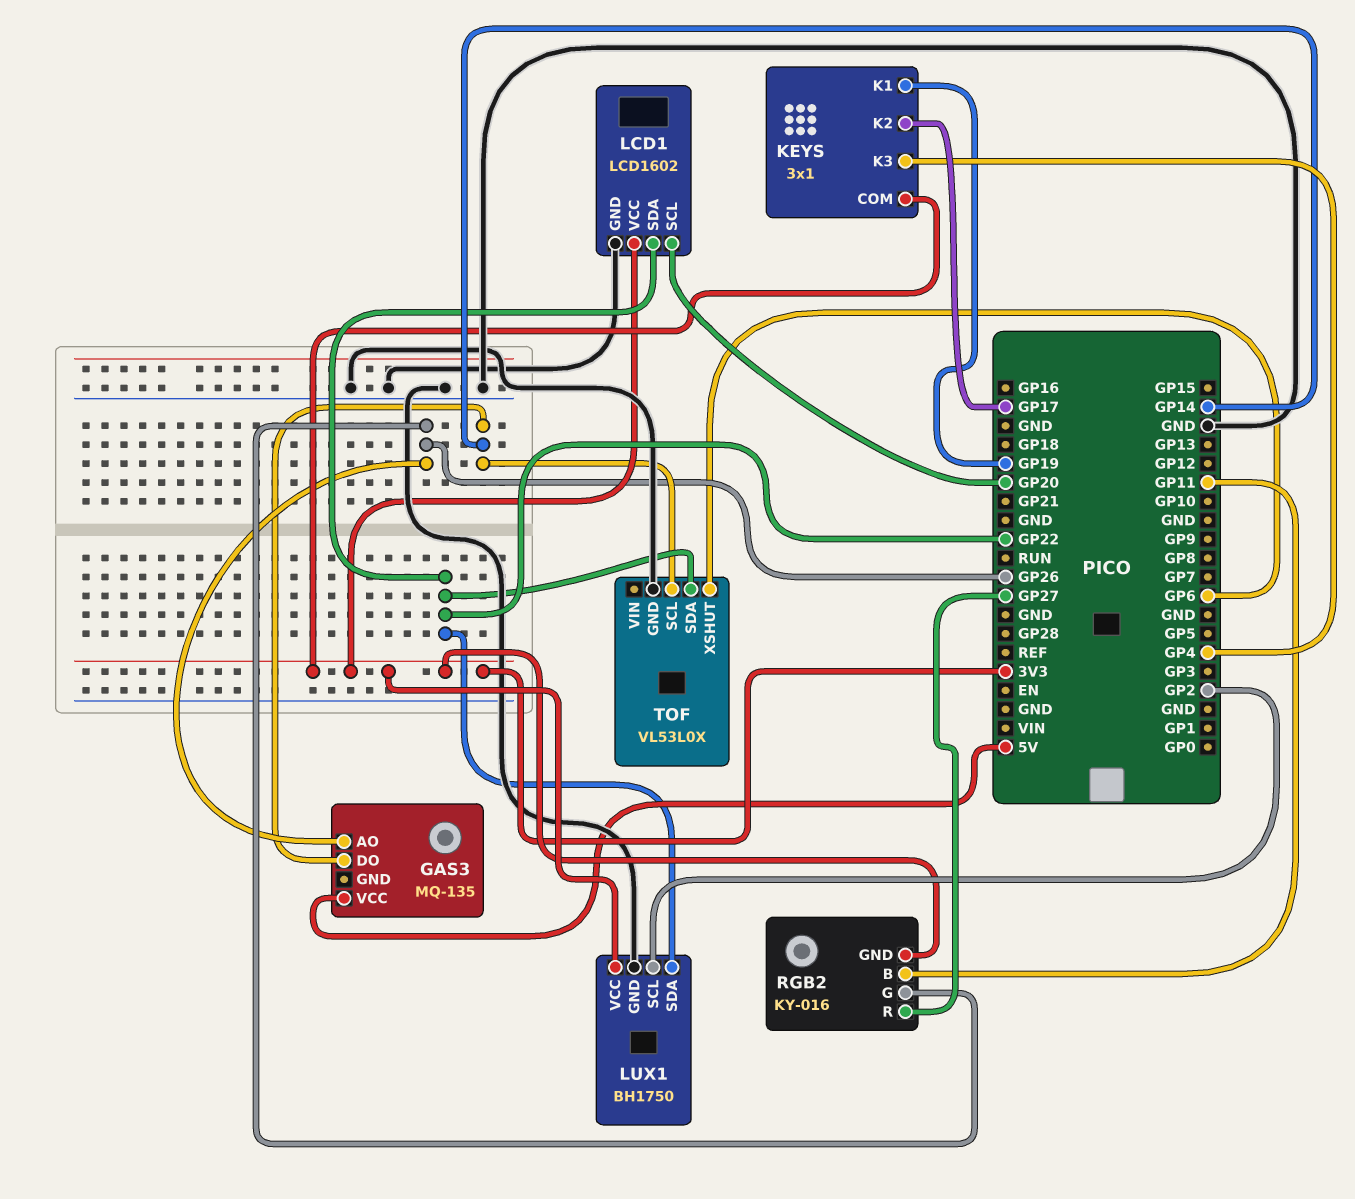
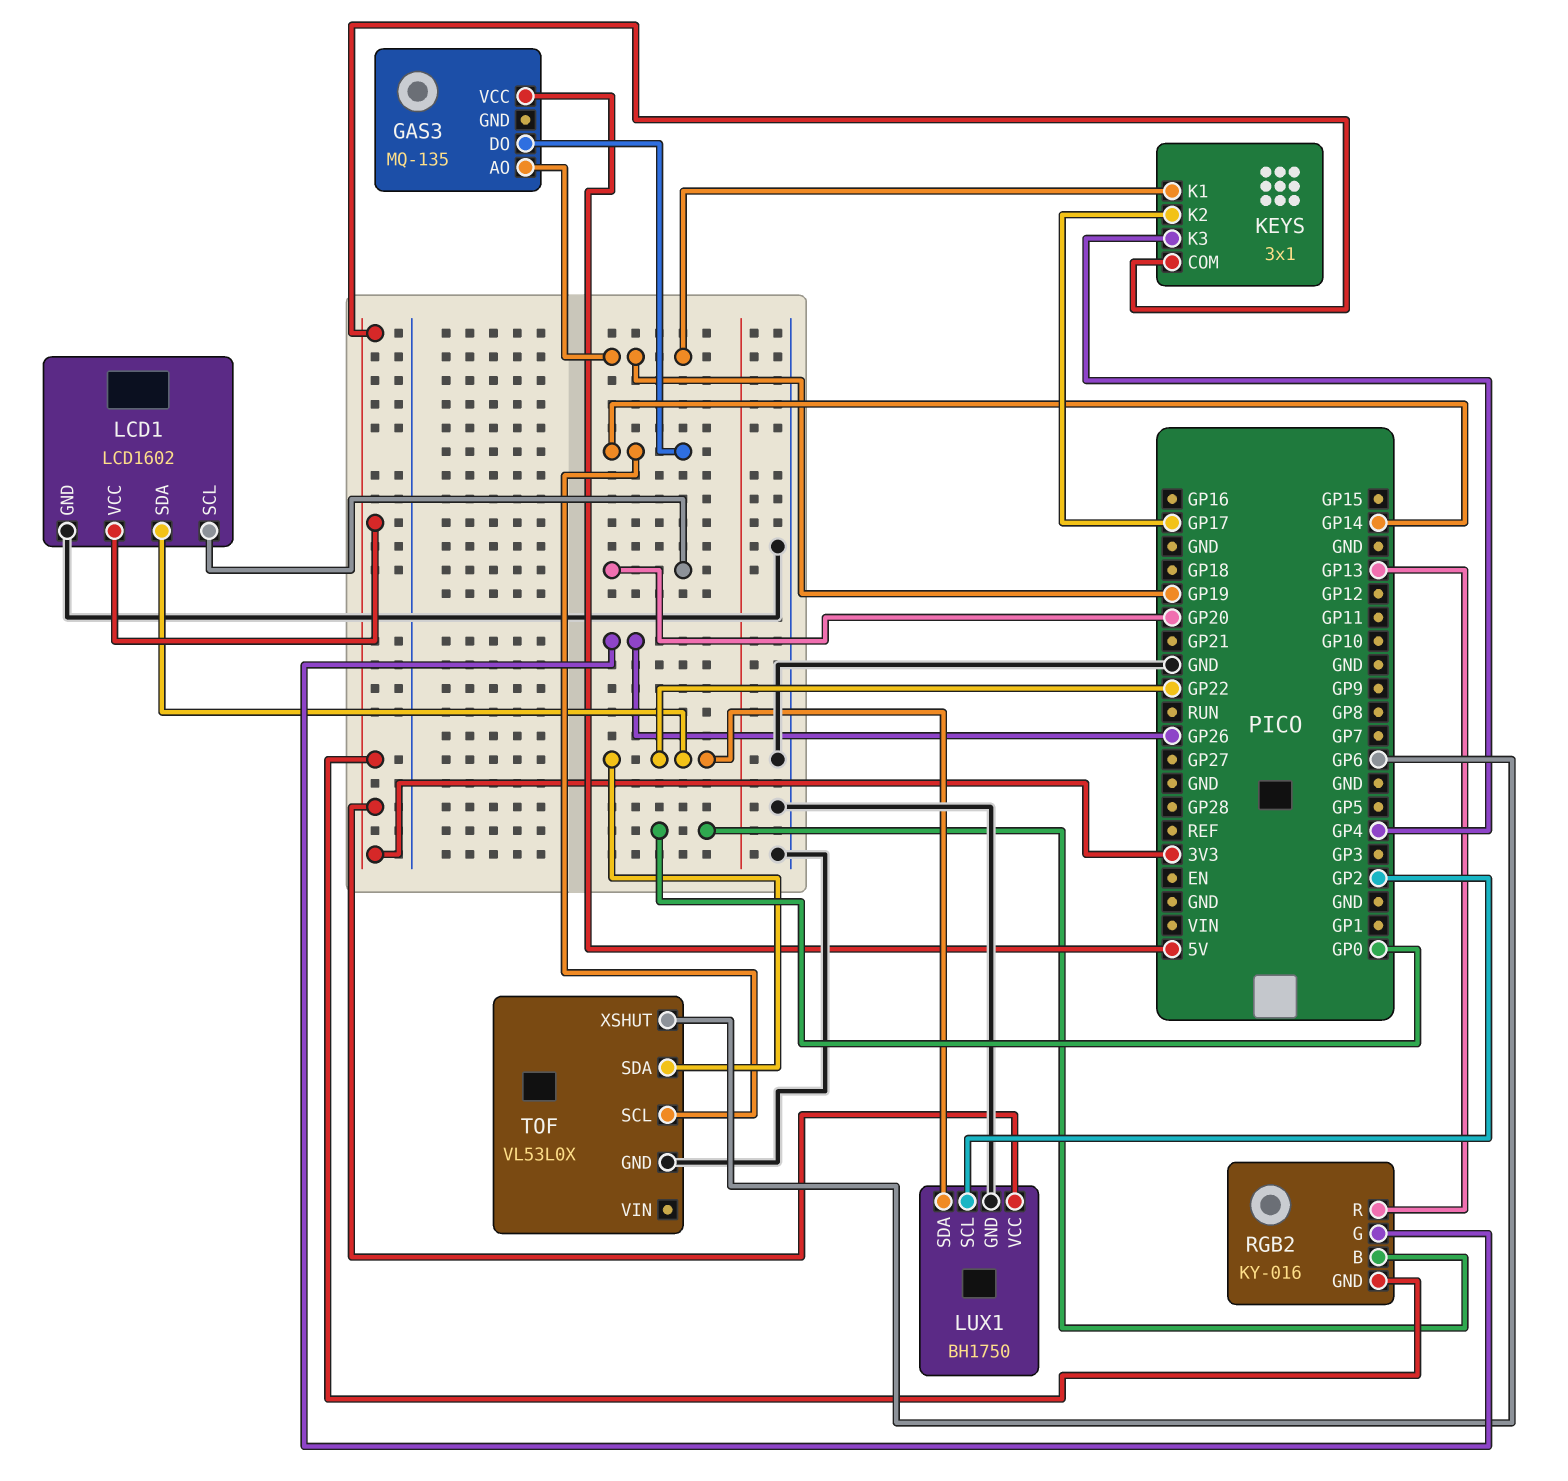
GAS3 pin AO: GP26 -> GP19
RGB2 pin B: GP11 -> GP0
RGB2 pin R: GP27 -> GP13

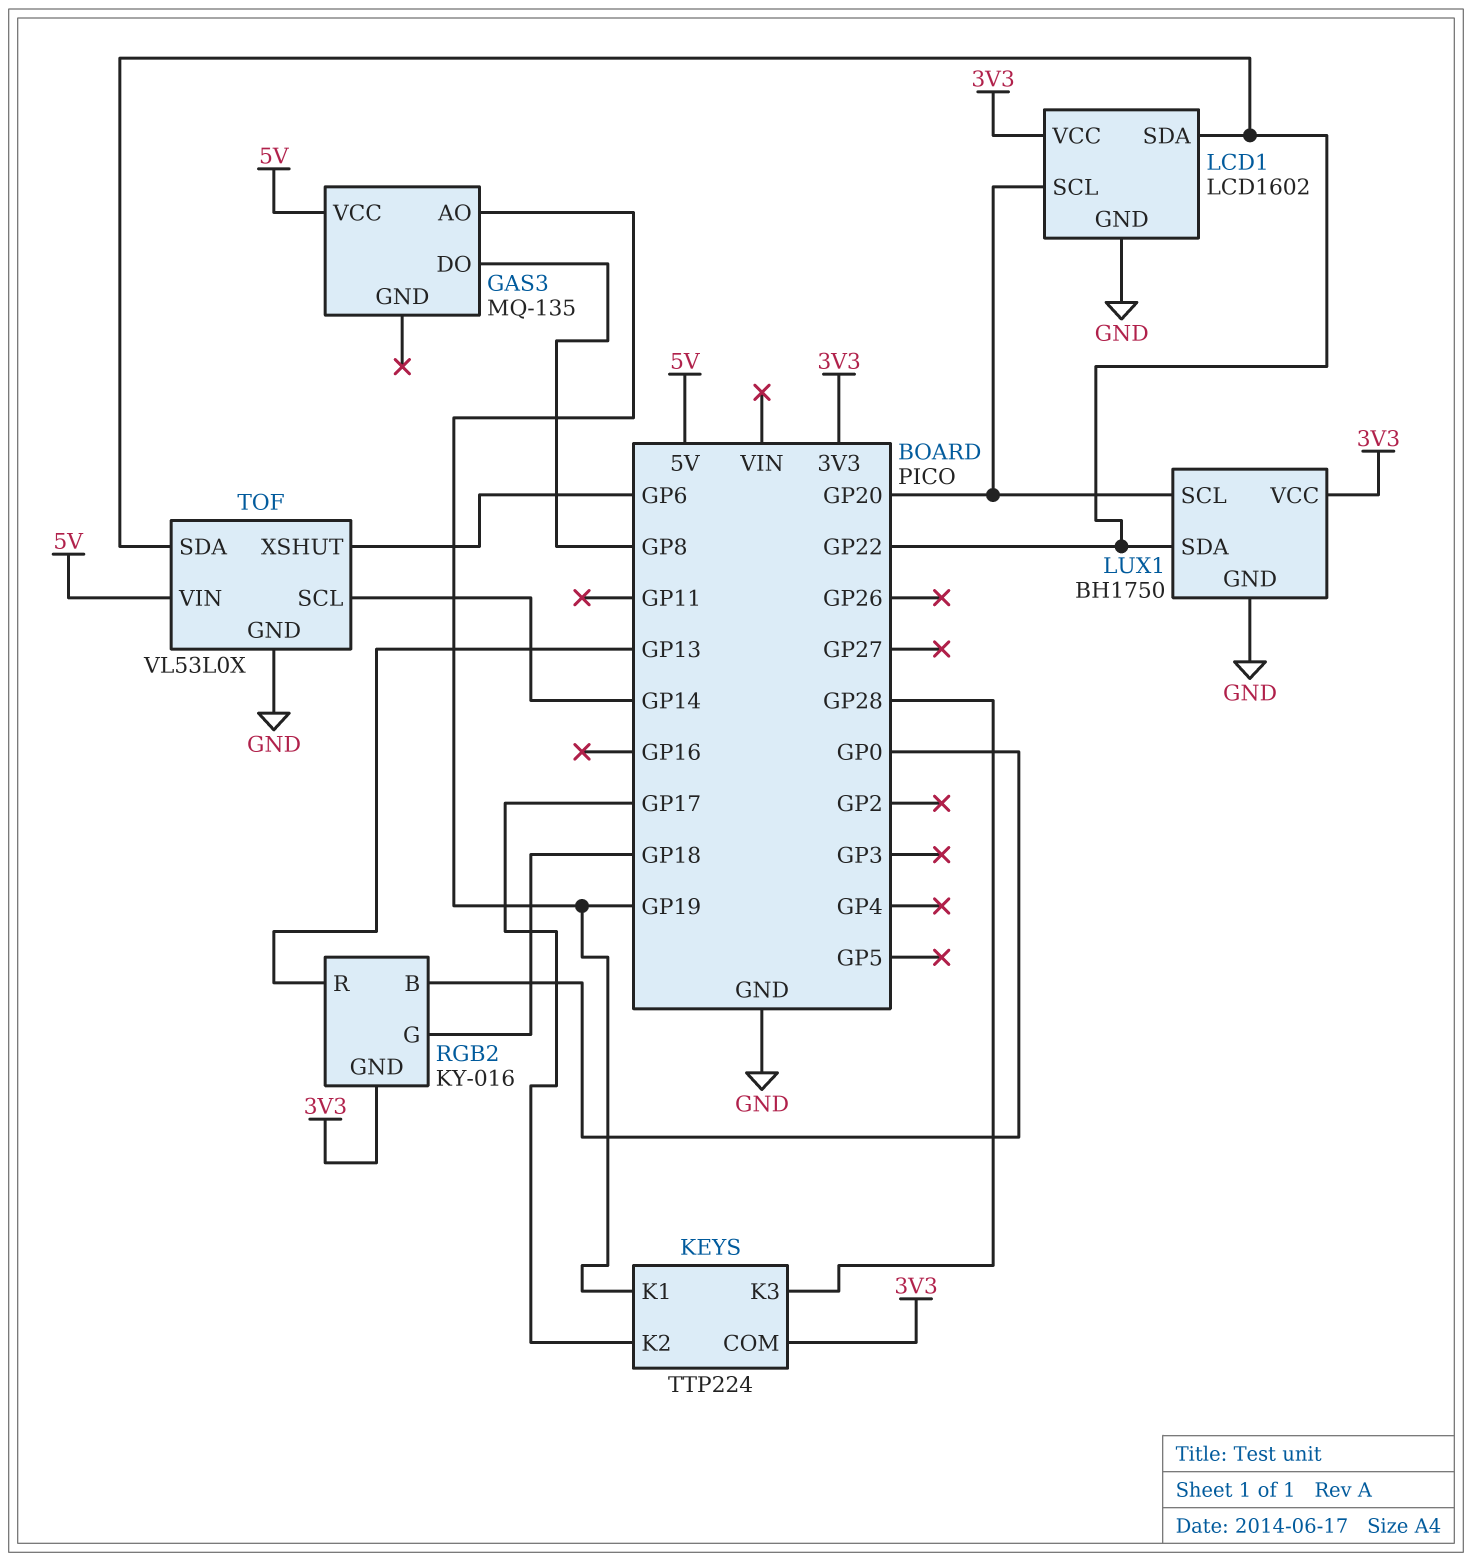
GAS3 pin DO: GP14 -> GP8
KEYS: 3x1 -> TTP224
KEYS pin K3: GP4 -> GP28
LUX1 pin SCL: GP2 -> GP20
RGB2 pin G: GP26 -> GP18
TOF pin VIN: none -> 5V

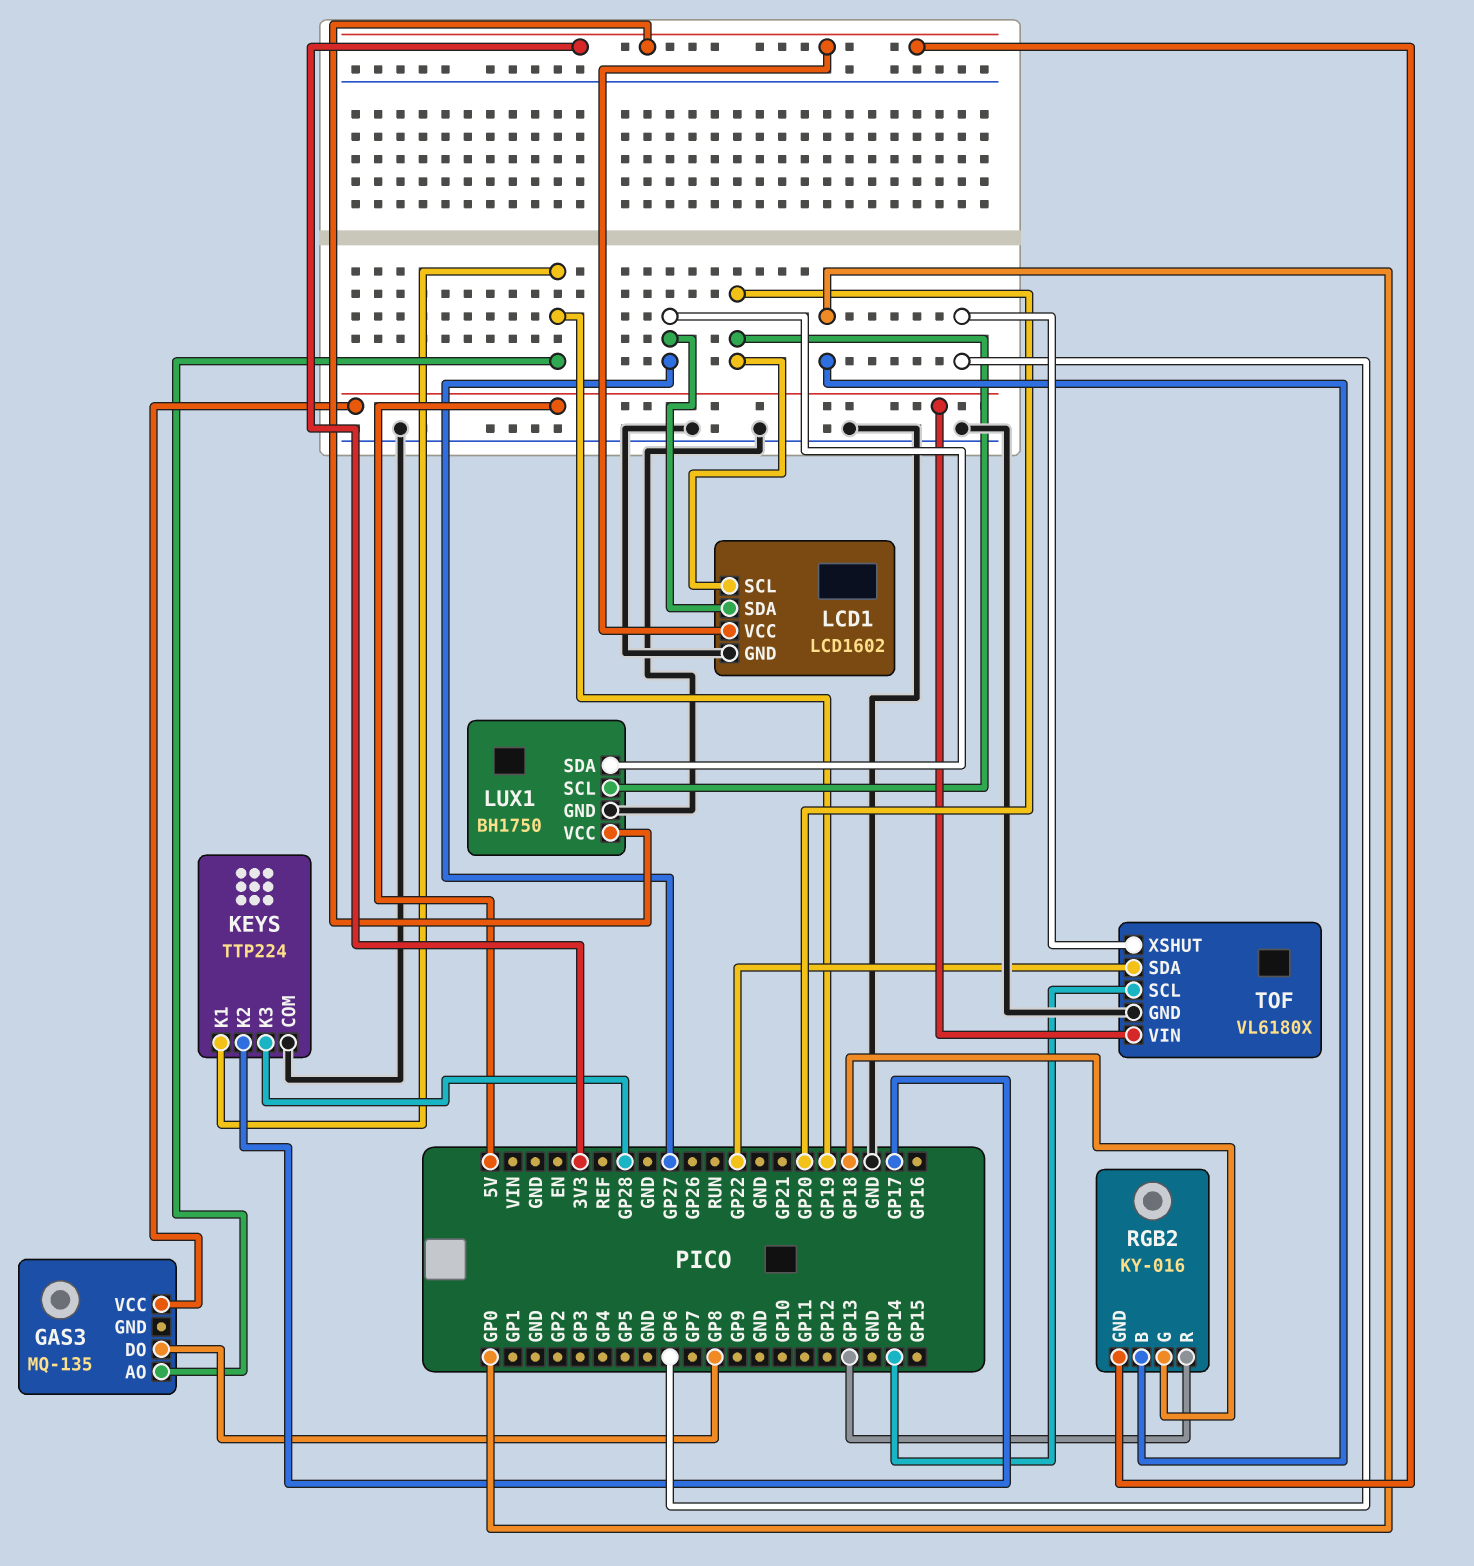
KEYS pin COM: 3V3 -> GND
LCD1 pin SDA: GP22 -> GP27
LUX1 pin SDA: GP22 -> GP27
TOF: VL53L0X -> VL6180X

